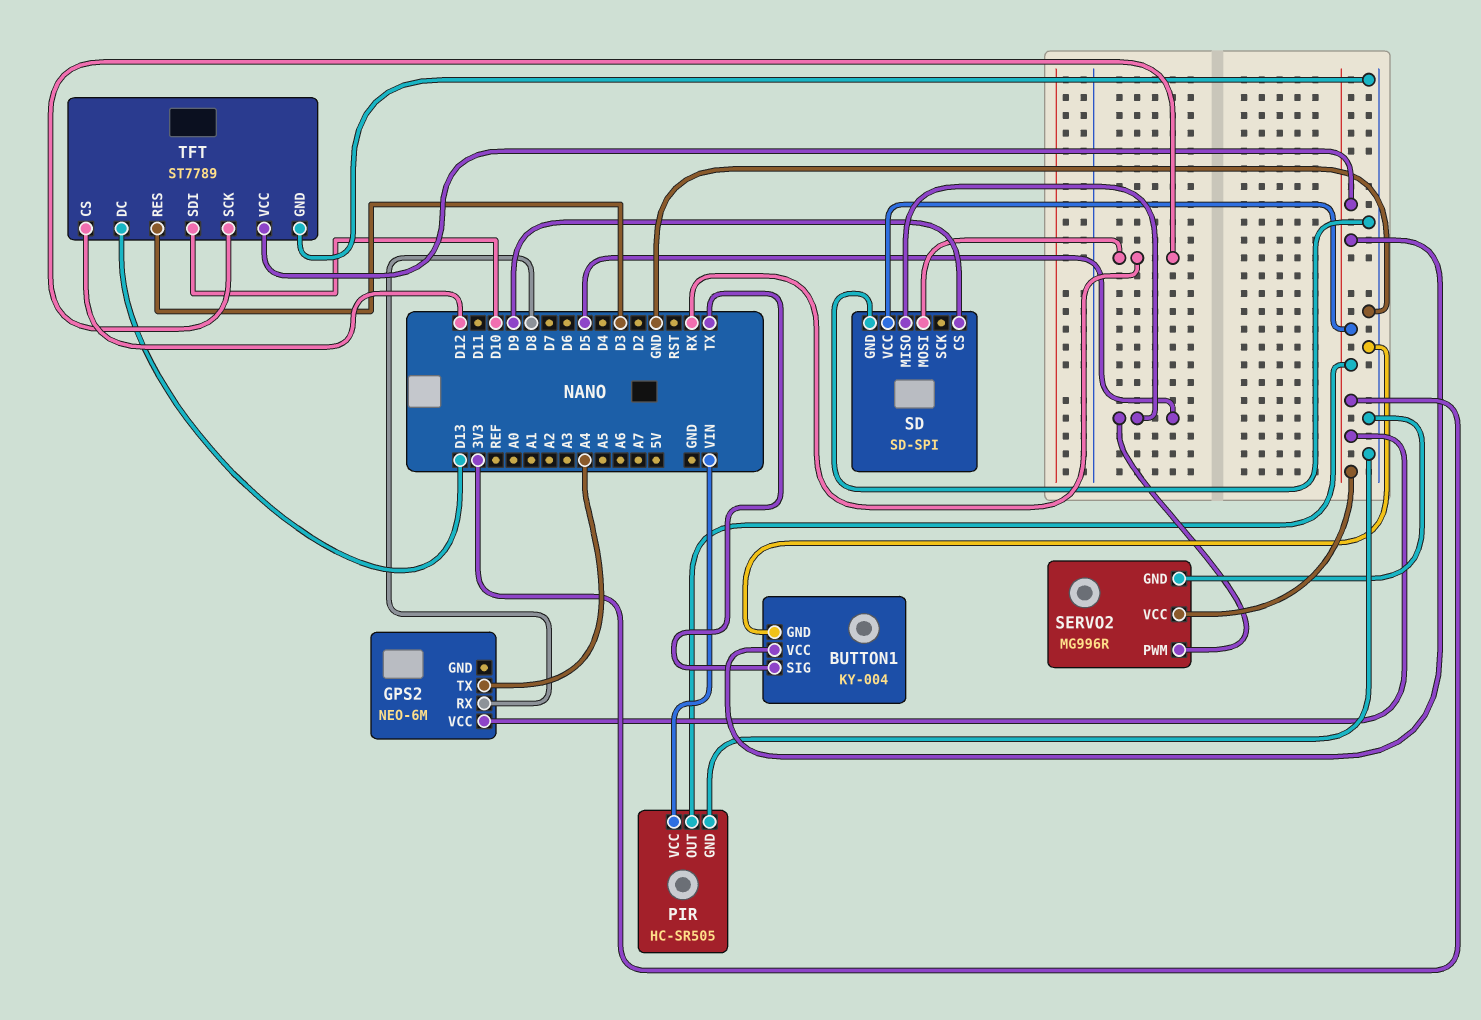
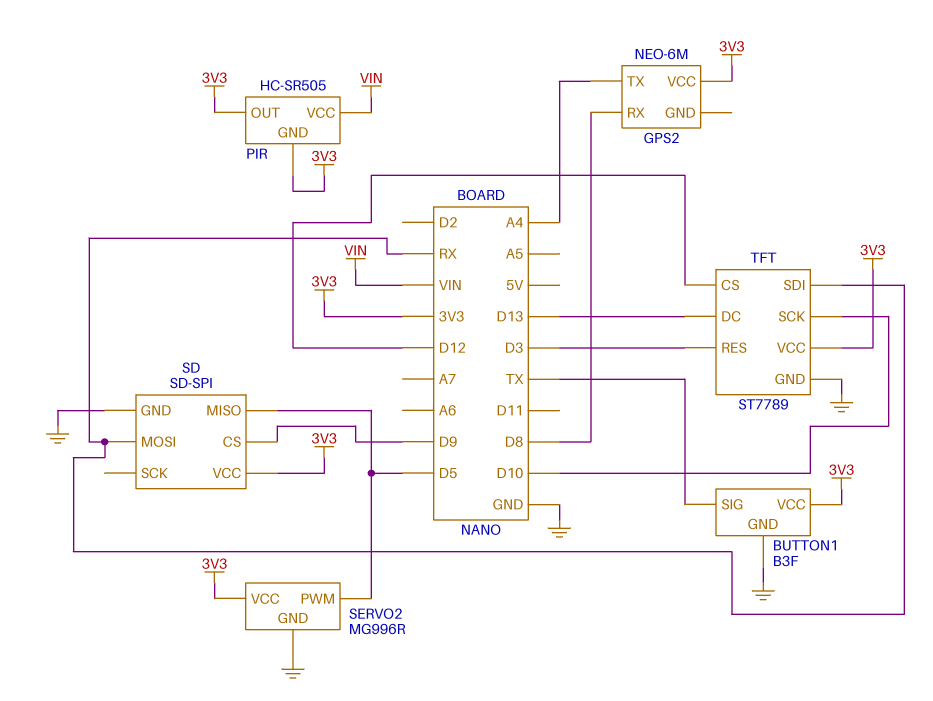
BUTTON1: KY-004 -> B3F
PIR pin GND: GND -> 3V3
TFT pin SCK: RX -> D10
TFT pin SDI: D10 -> RX

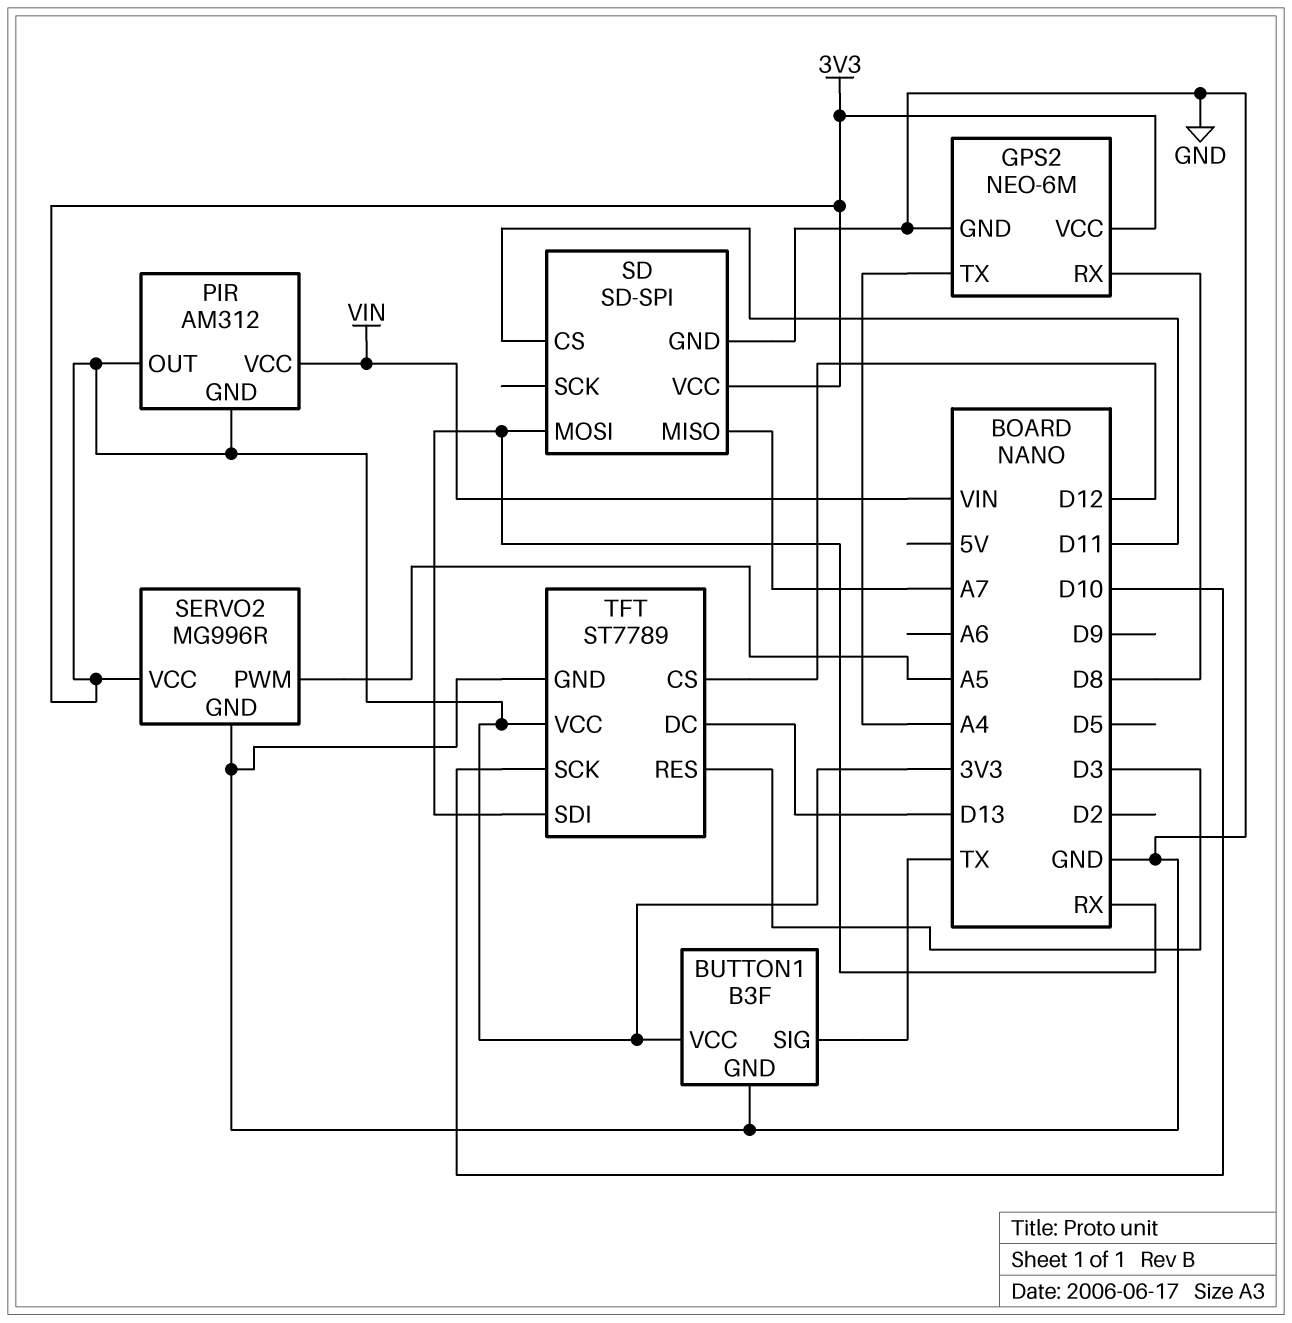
GPS2 pin GND: none -> GND
PIR: HC-SR505 -> AM312
SD pin CS: D9 -> D11
SD pin MISO: D5 -> A7
SERVO2 pin PWM: D5 -> A5

